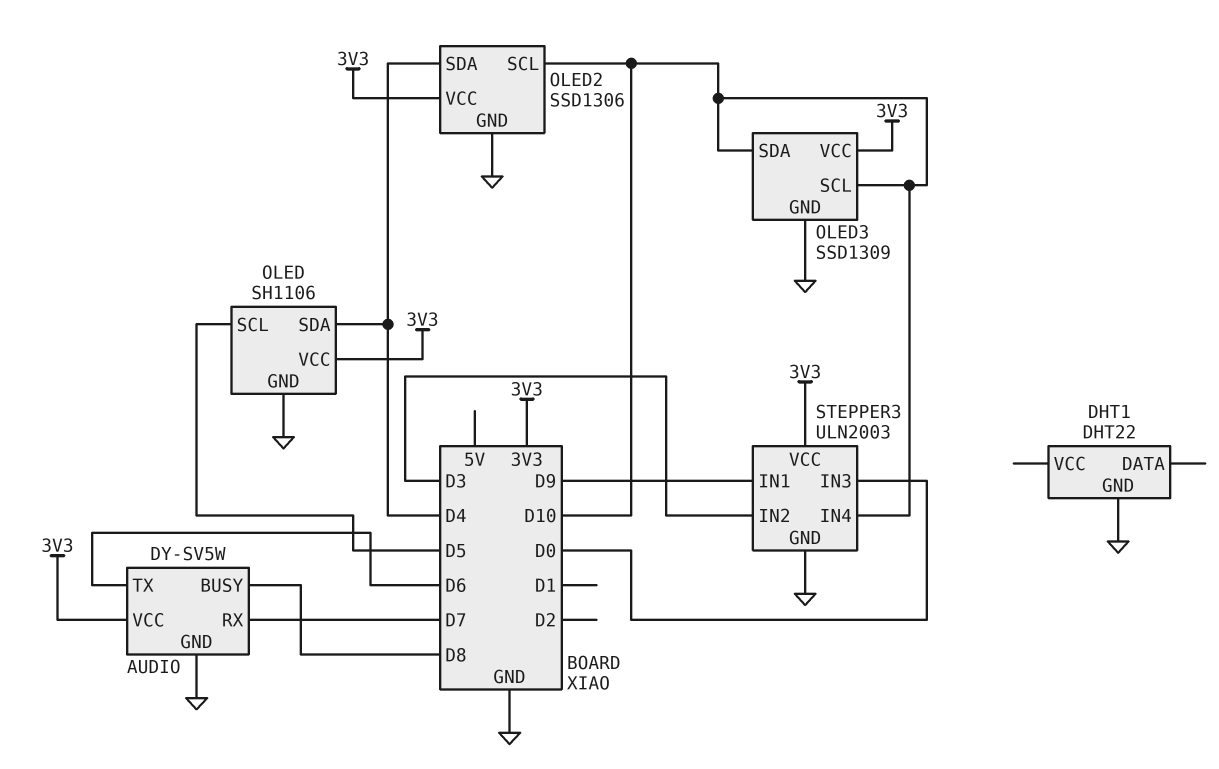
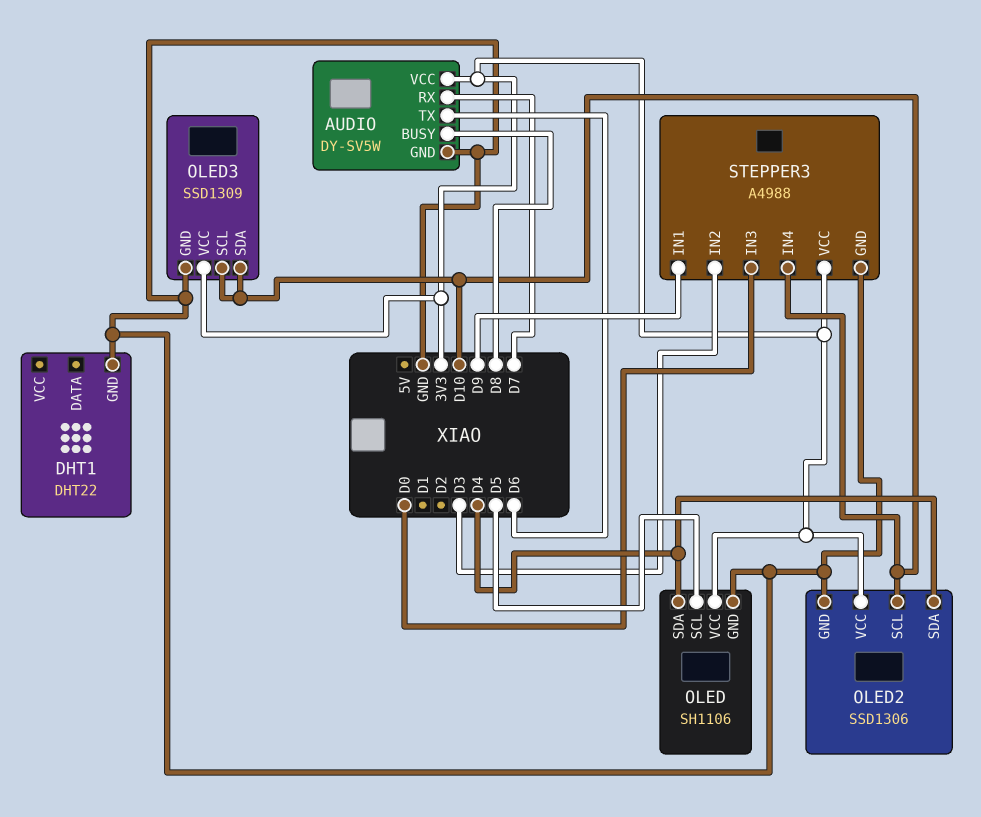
STEPPER3: ULN2003 -> A4988

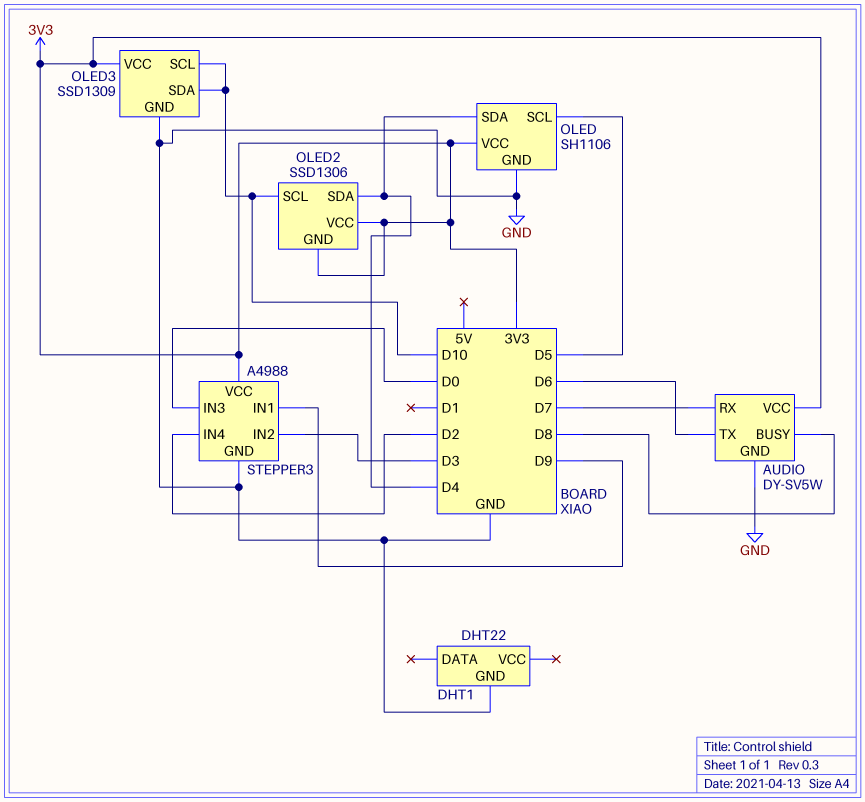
OLED2 pin GND: GND -> 3V3
STEPPER3 pin IN4: D10 -> D2

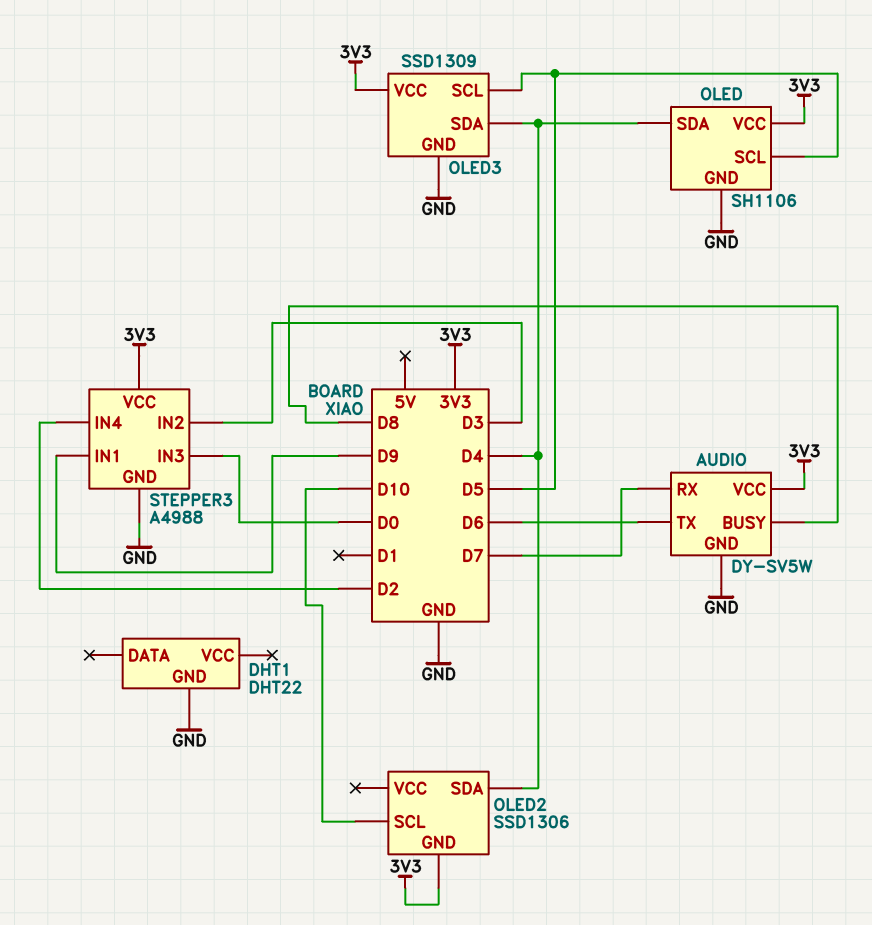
OLED2 pin VCC: 3V3 -> none
OLED3 pin SCL: D10 -> D5
OLED3 pin SDA: D10 -> D4

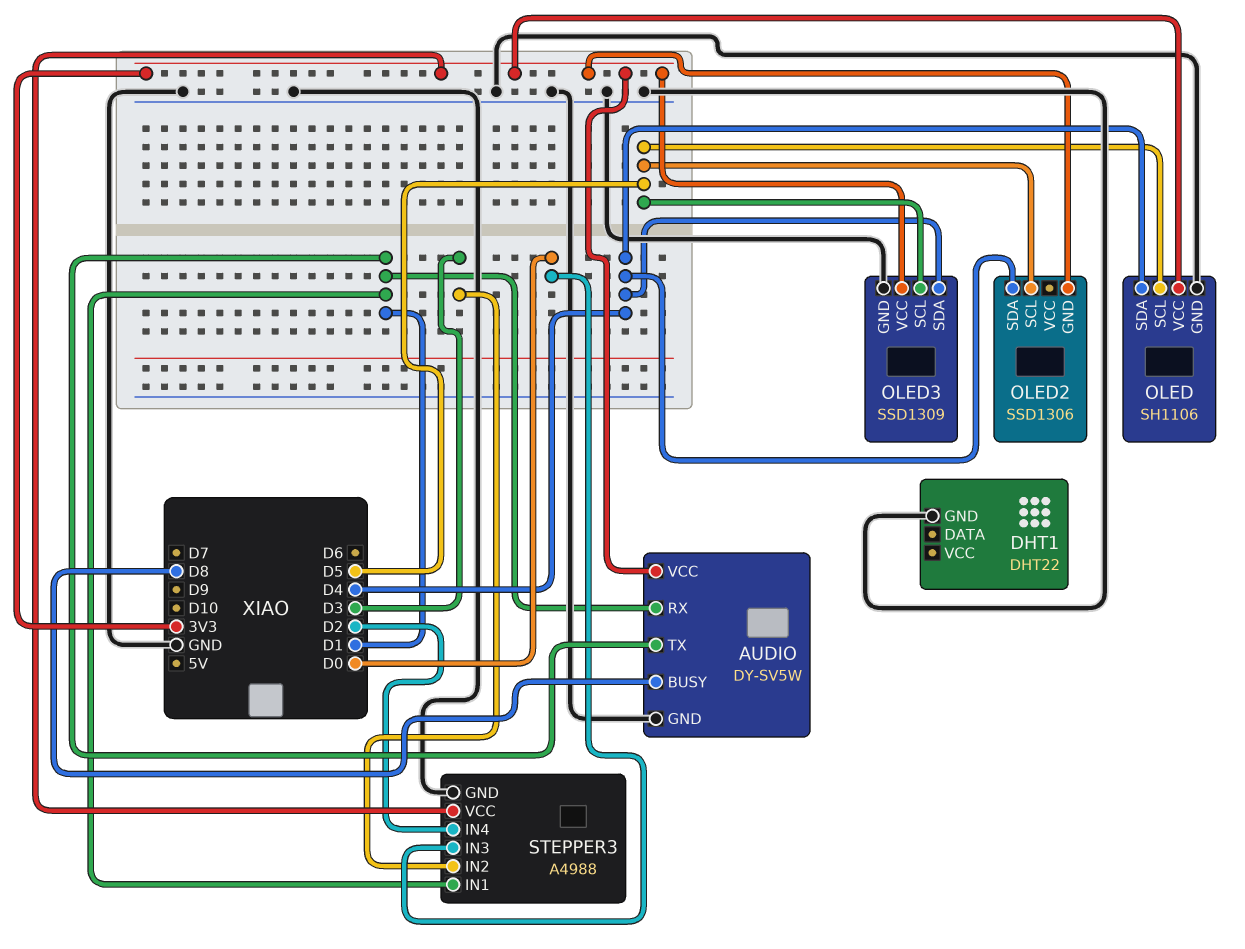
AUDIO pin RX: D7 -> D1
AUDIO pin TX: D6 -> D1
OLED2 pin SCL: D10 -> D5
STEPPER3 pin IN1: D9 -> D1

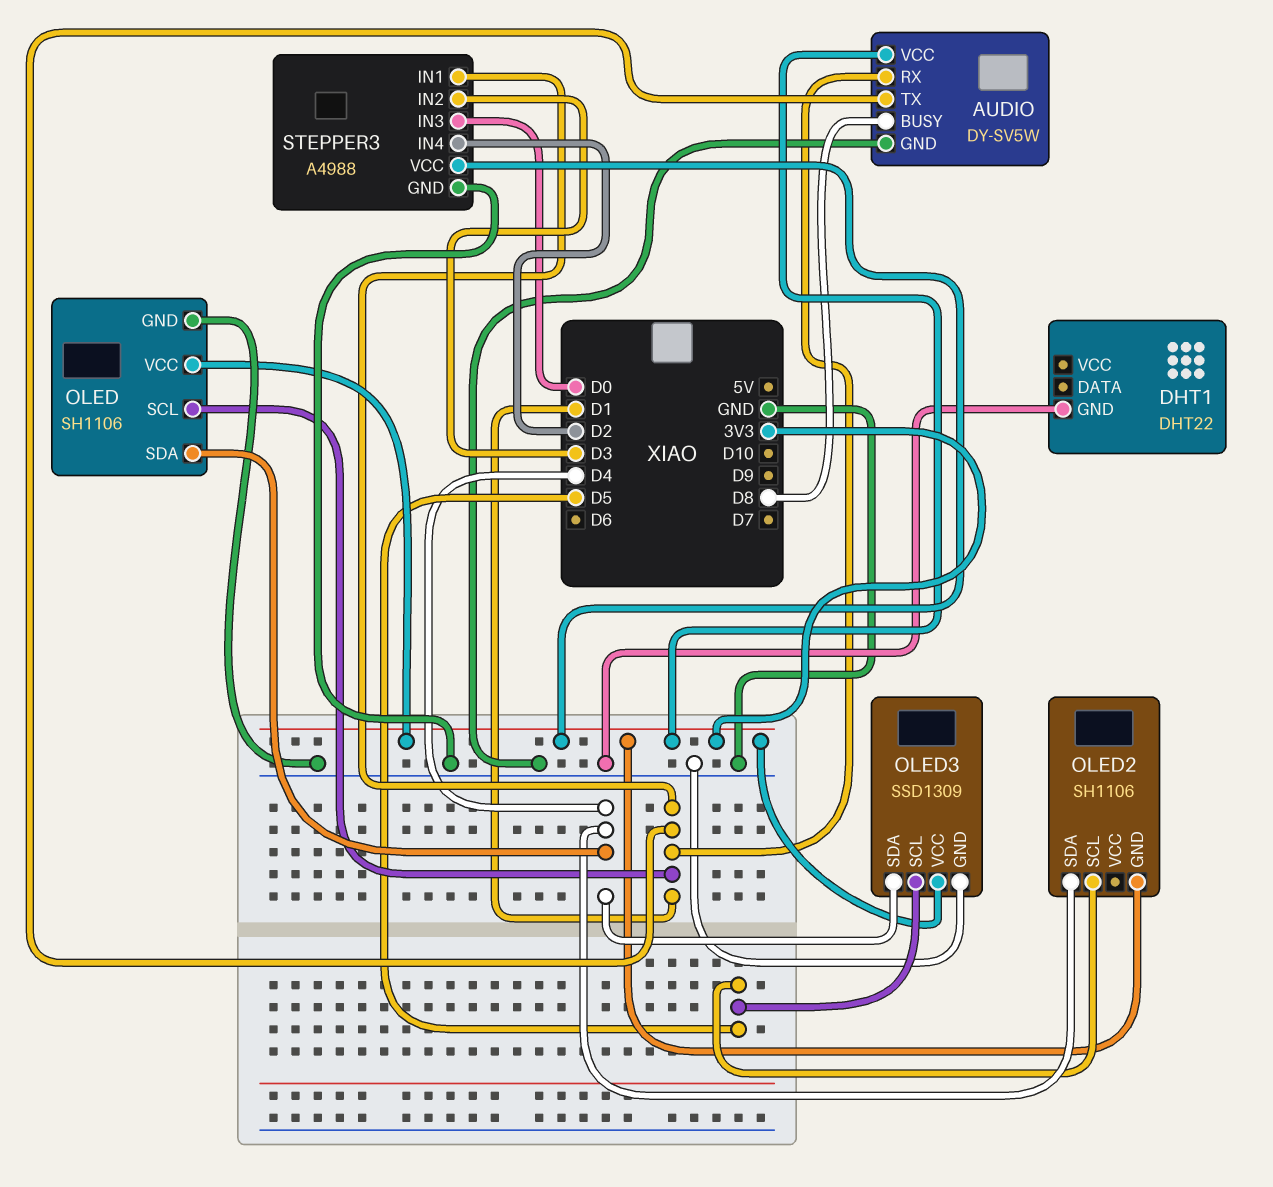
OLED pin SCL: D5 -> D1
OLED2: SSD1306 -> SH1106

